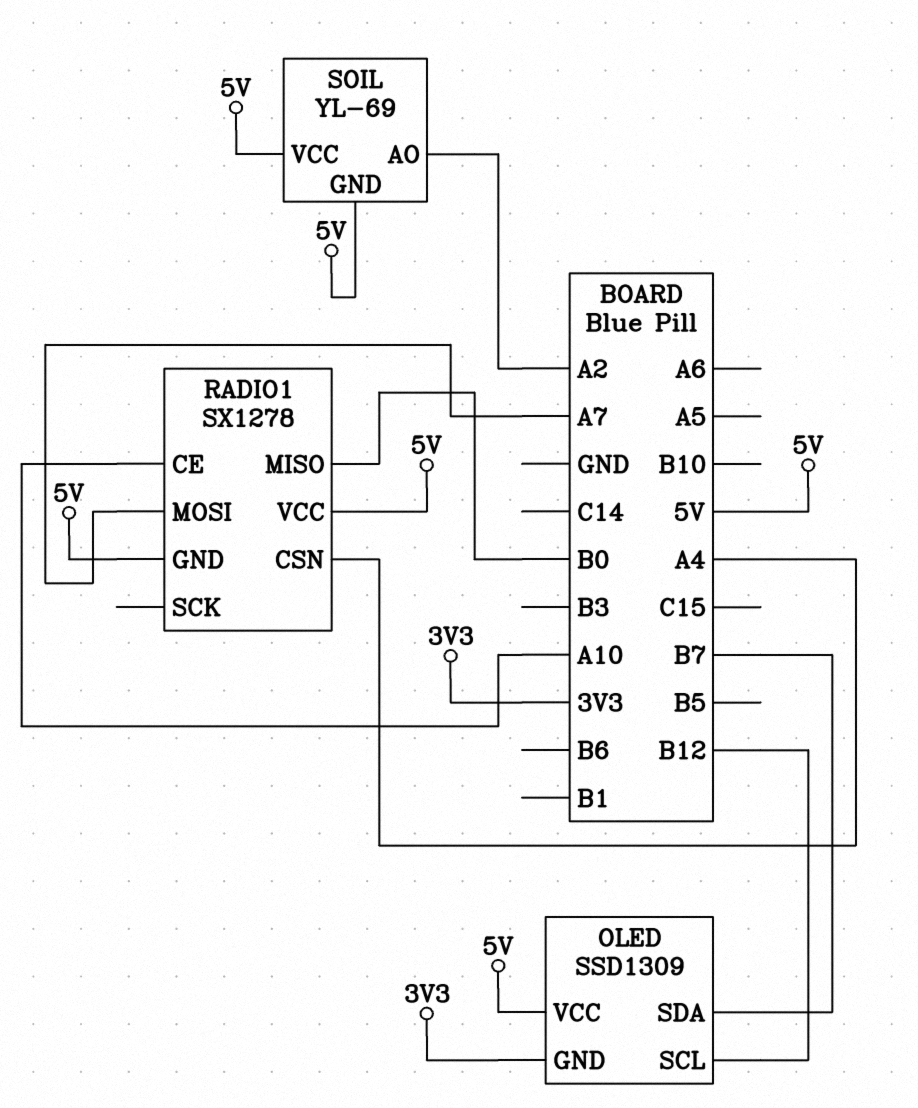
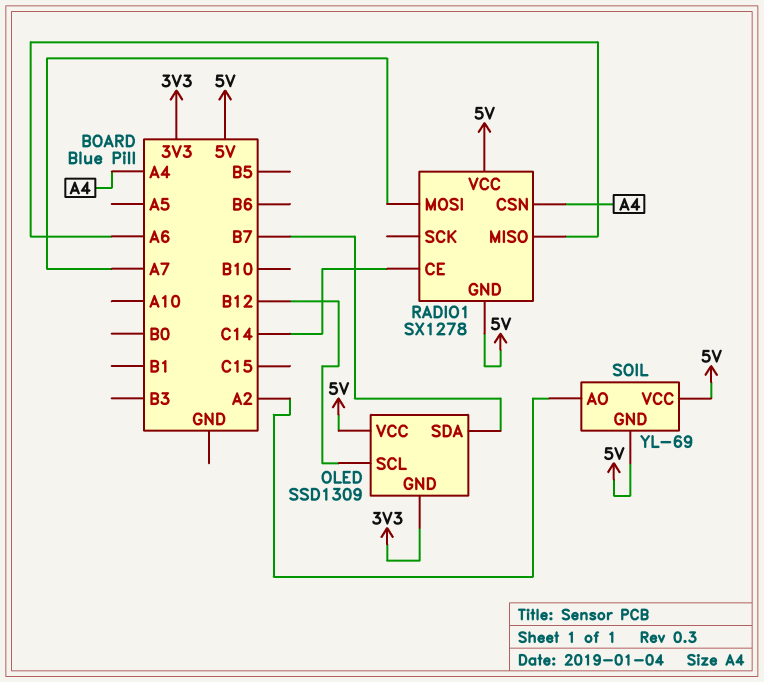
RADIO1 pin CE: A10 -> C14
RADIO1 pin MISO: B0 -> A6

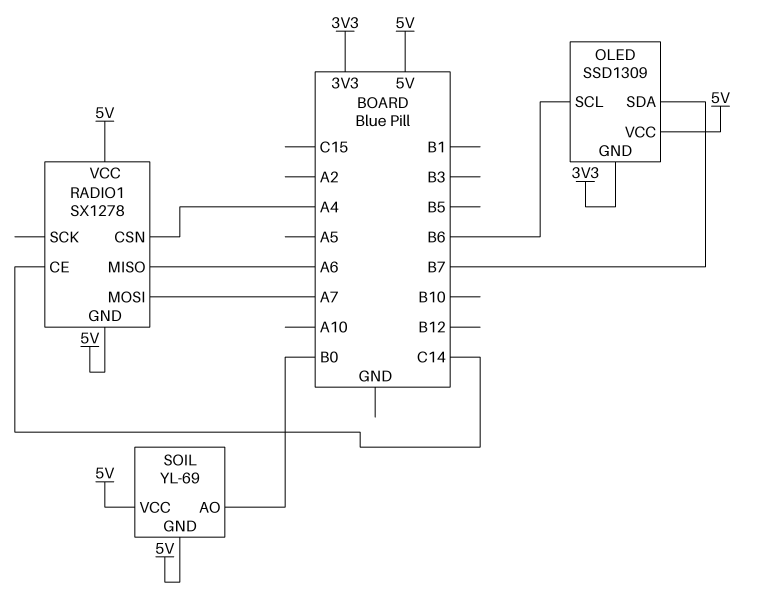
OLED pin SCL: B12 -> B6
SOIL pin AO: A2 -> B0

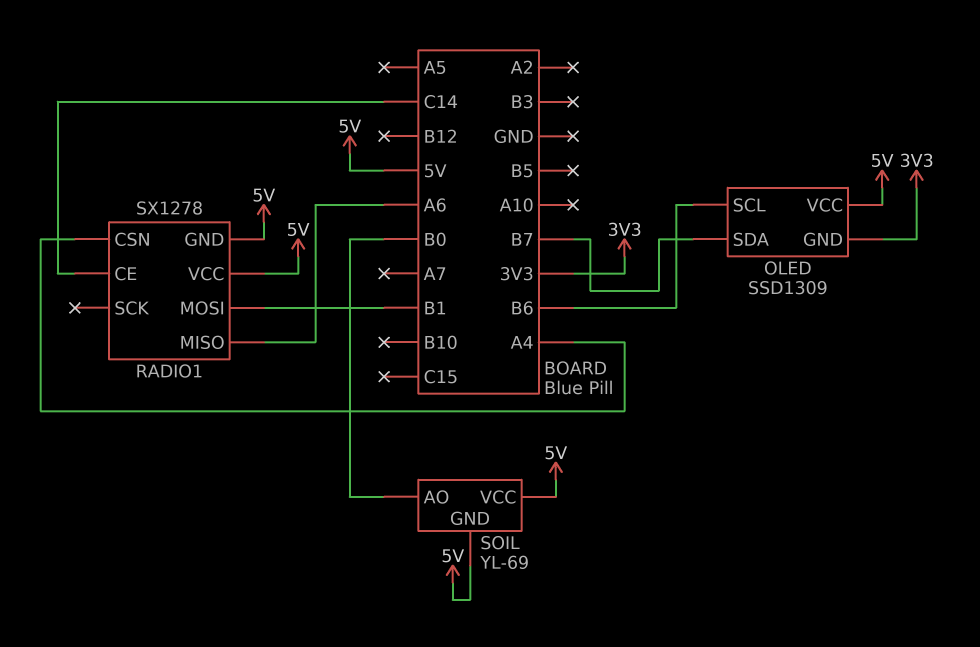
RADIO1 pin MOSI: A7 -> B1

